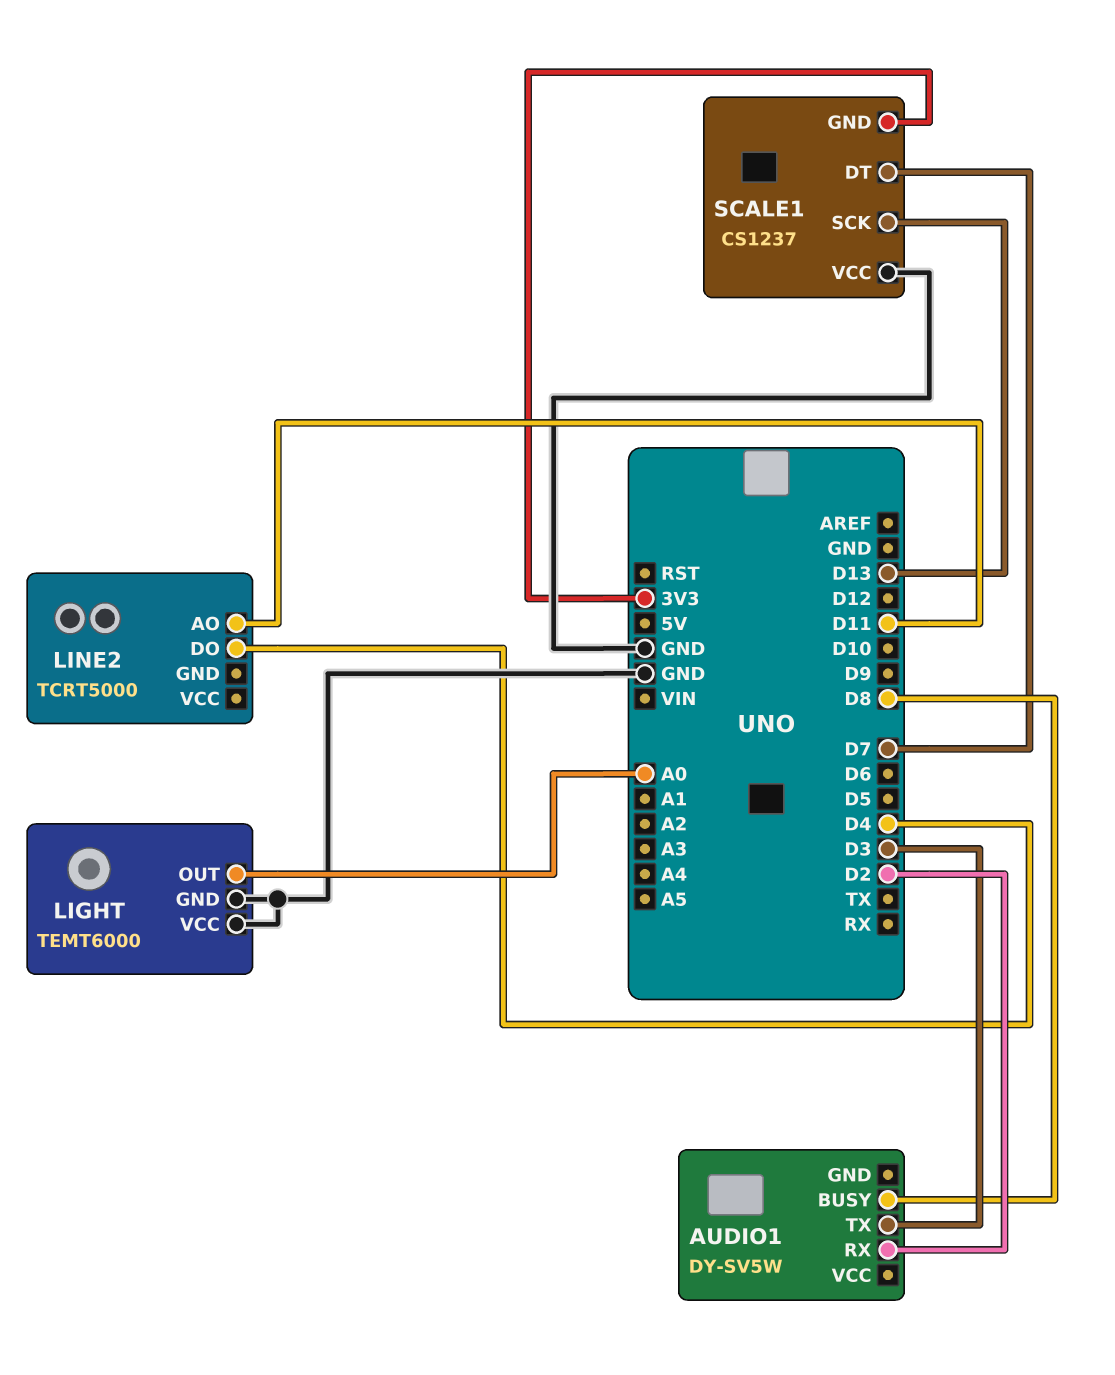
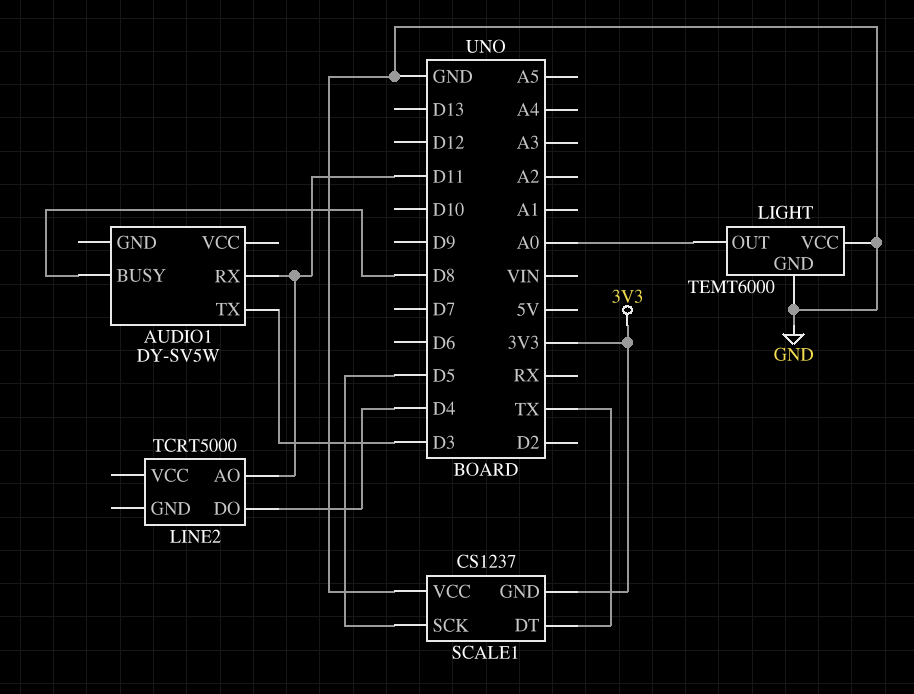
AUDIO1 pin RX: D2 -> D11
SCALE1 pin DT: D7 -> TX
SCALE1 pin SCK: D13 -> D5

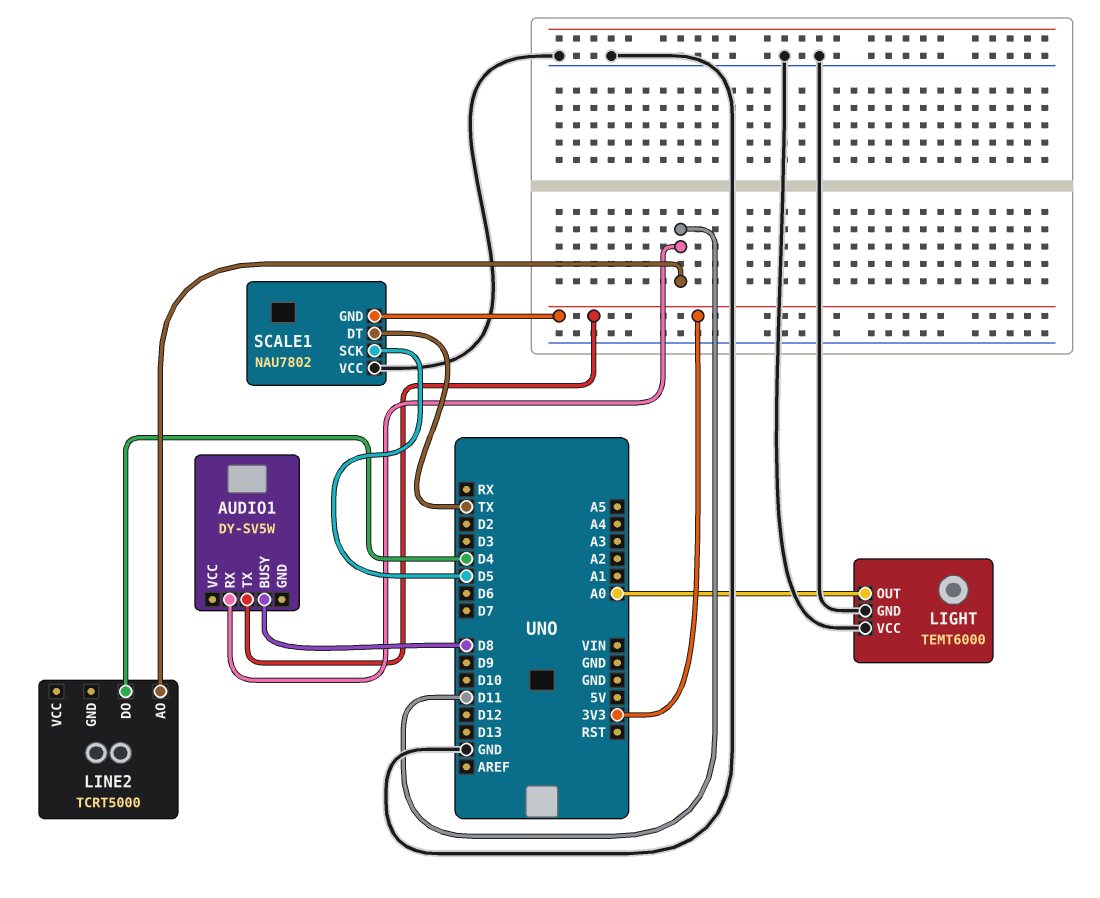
AUDIO1 pin TX: D3 -> 3V3
SCALE1: CS1237 -> NAU7802

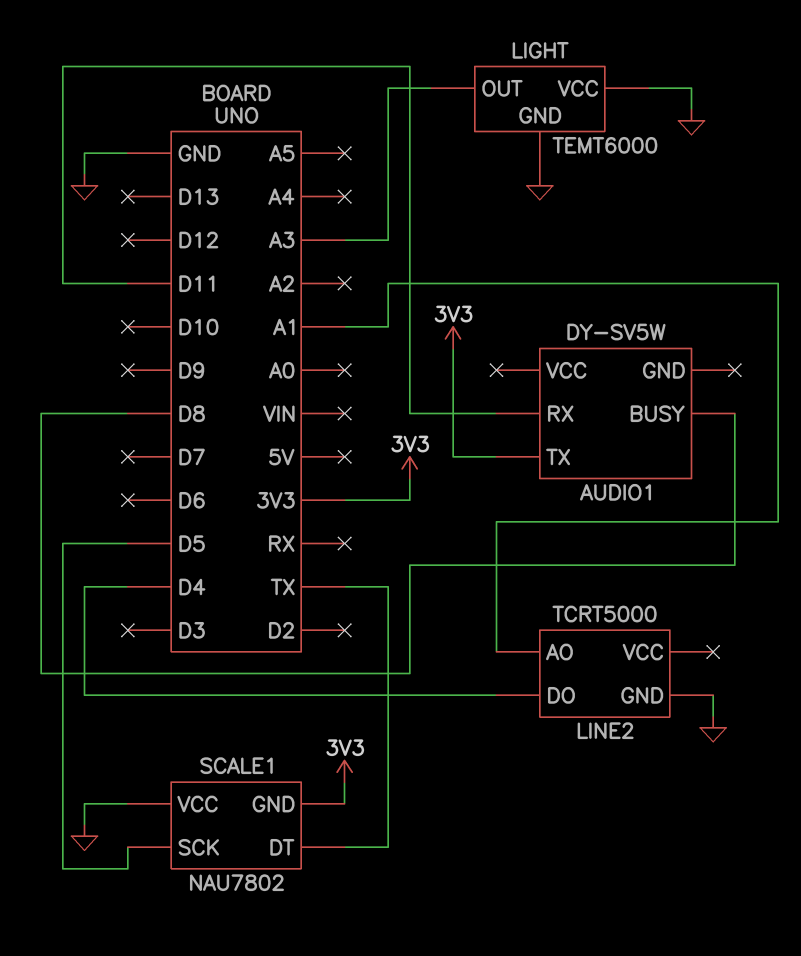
LIGHT pin OUT: A0 -> A3
LINE2 pin AO: D11 -> A1
LINE2 pin GND: none -> GND

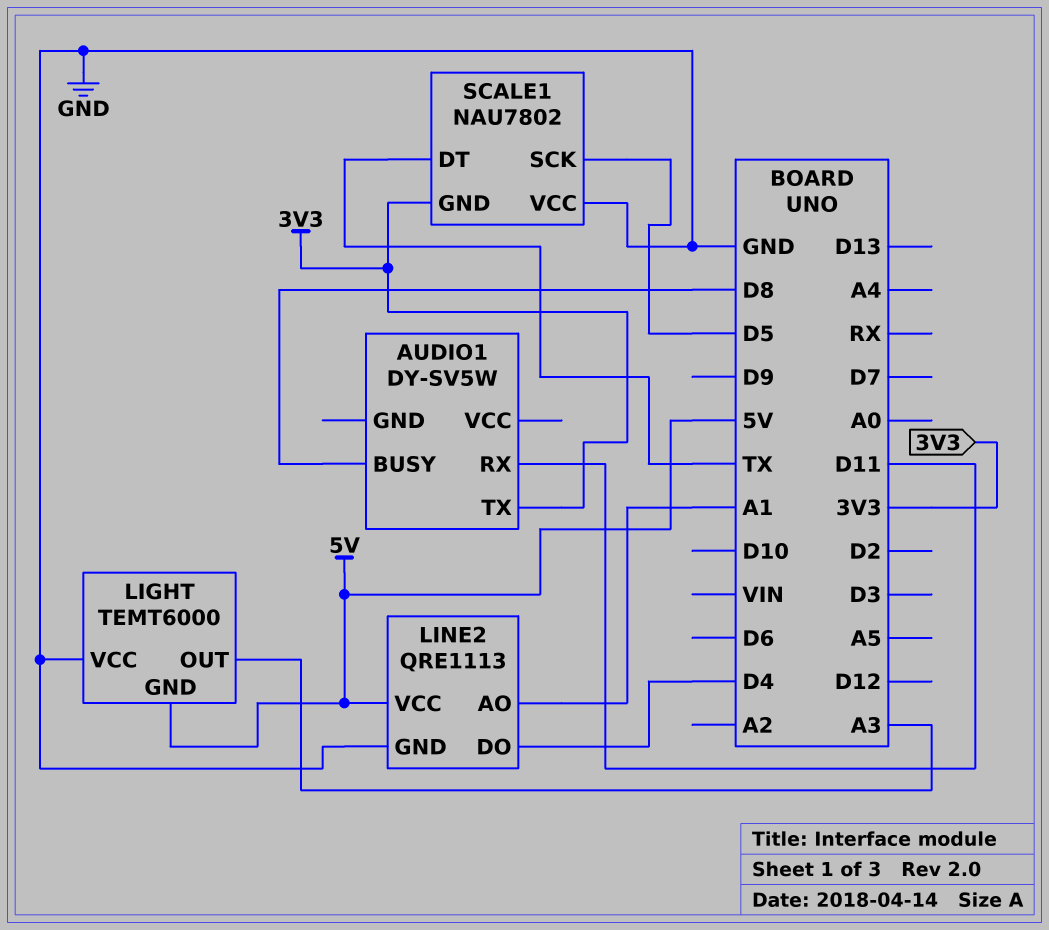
LIGHT pin GND: GND -> 5V
LINE2: TCRT5000 -> QRE1113
LINE2 pin VCC: none -> 5V

